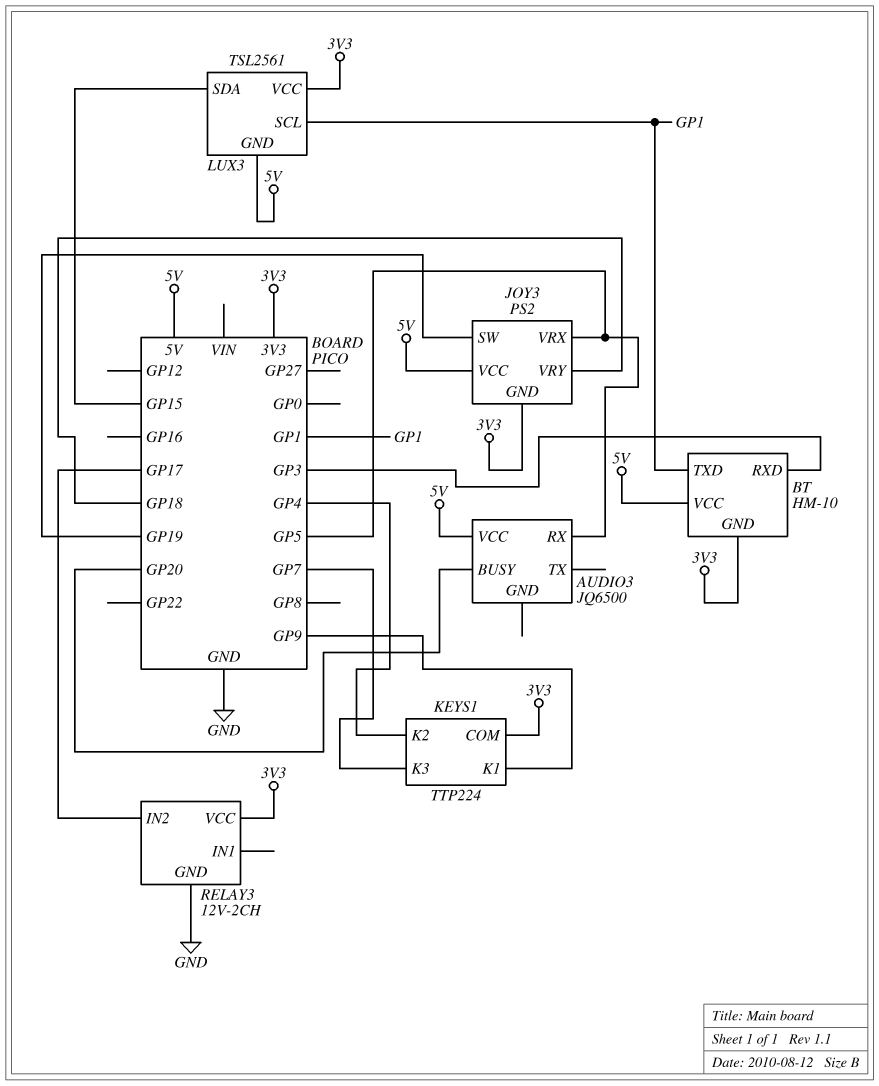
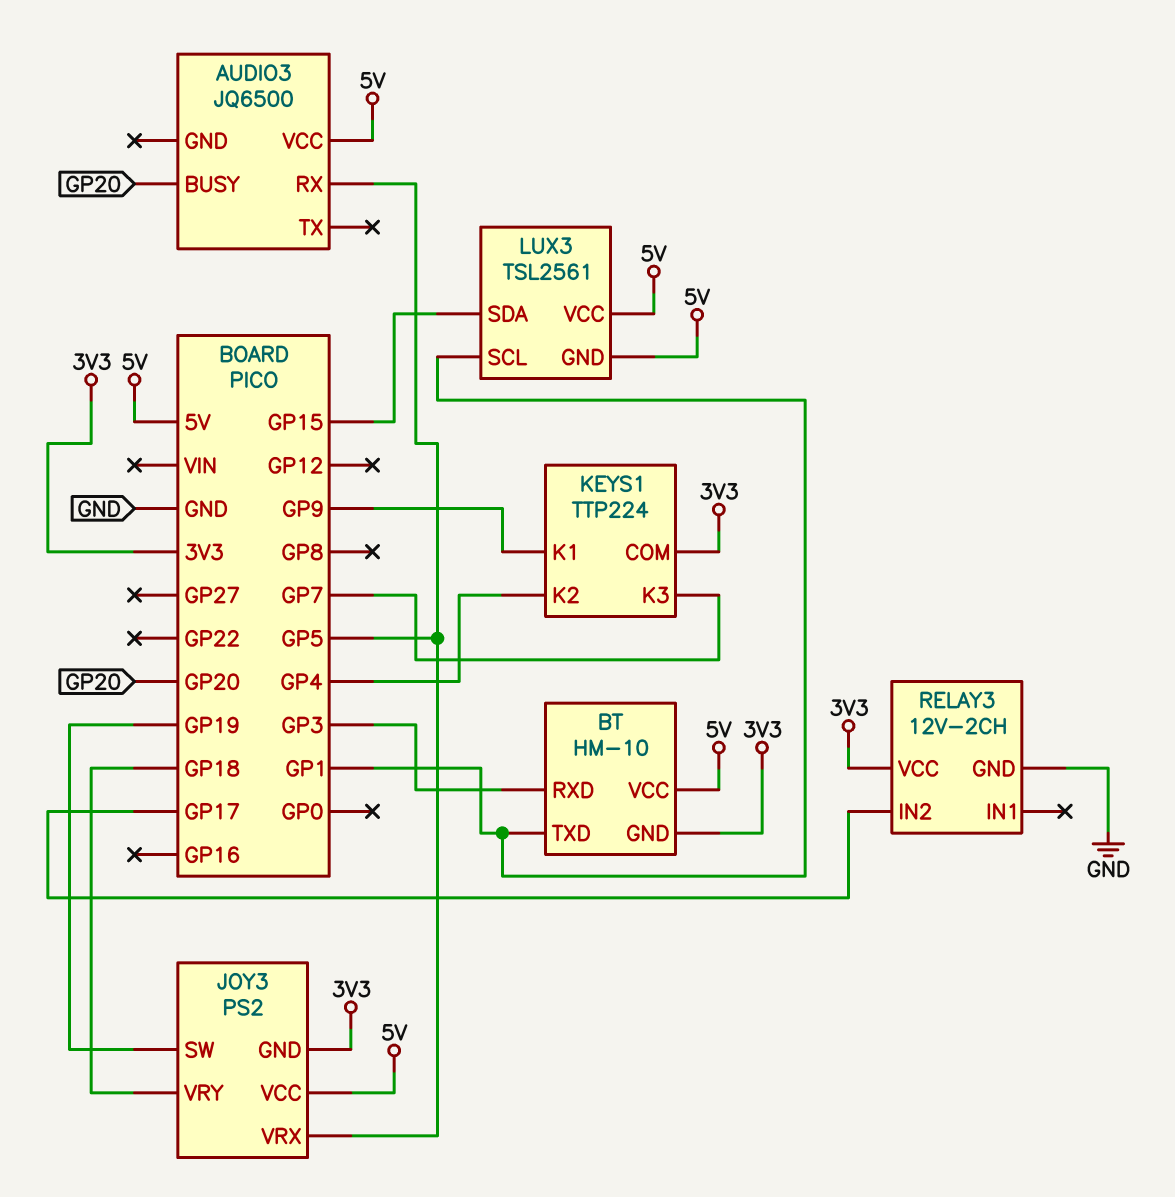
LUX3 pin VCC: 3V3 -> 5V

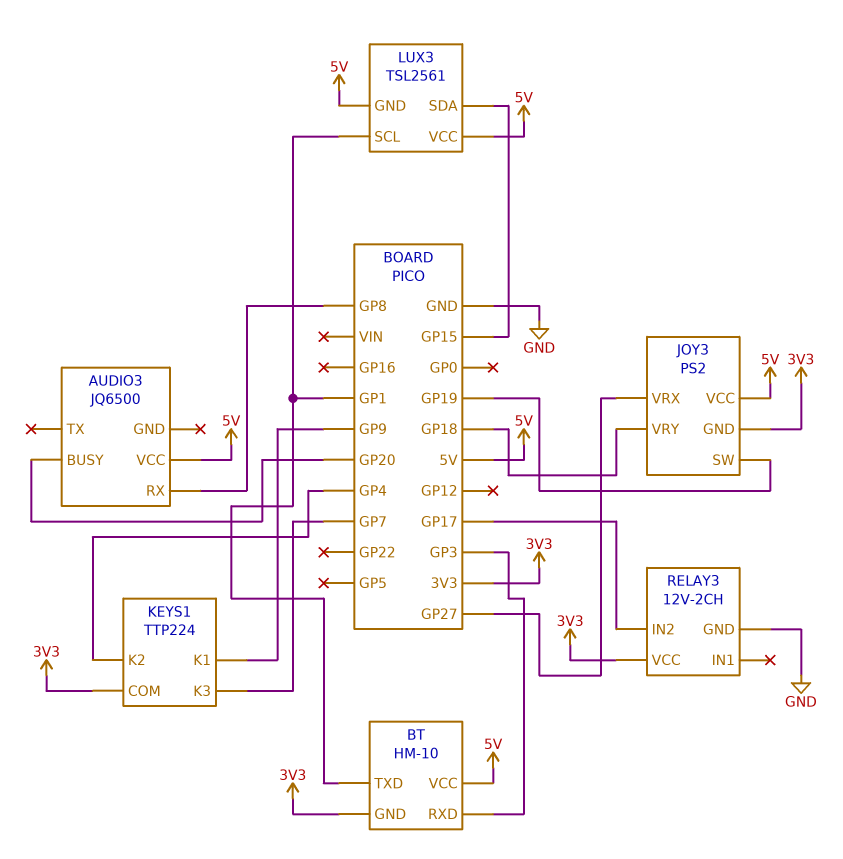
AUDIO3 pin RX: GP5 -> GP8
JOY3 pin VRX: GP5 -> GP27

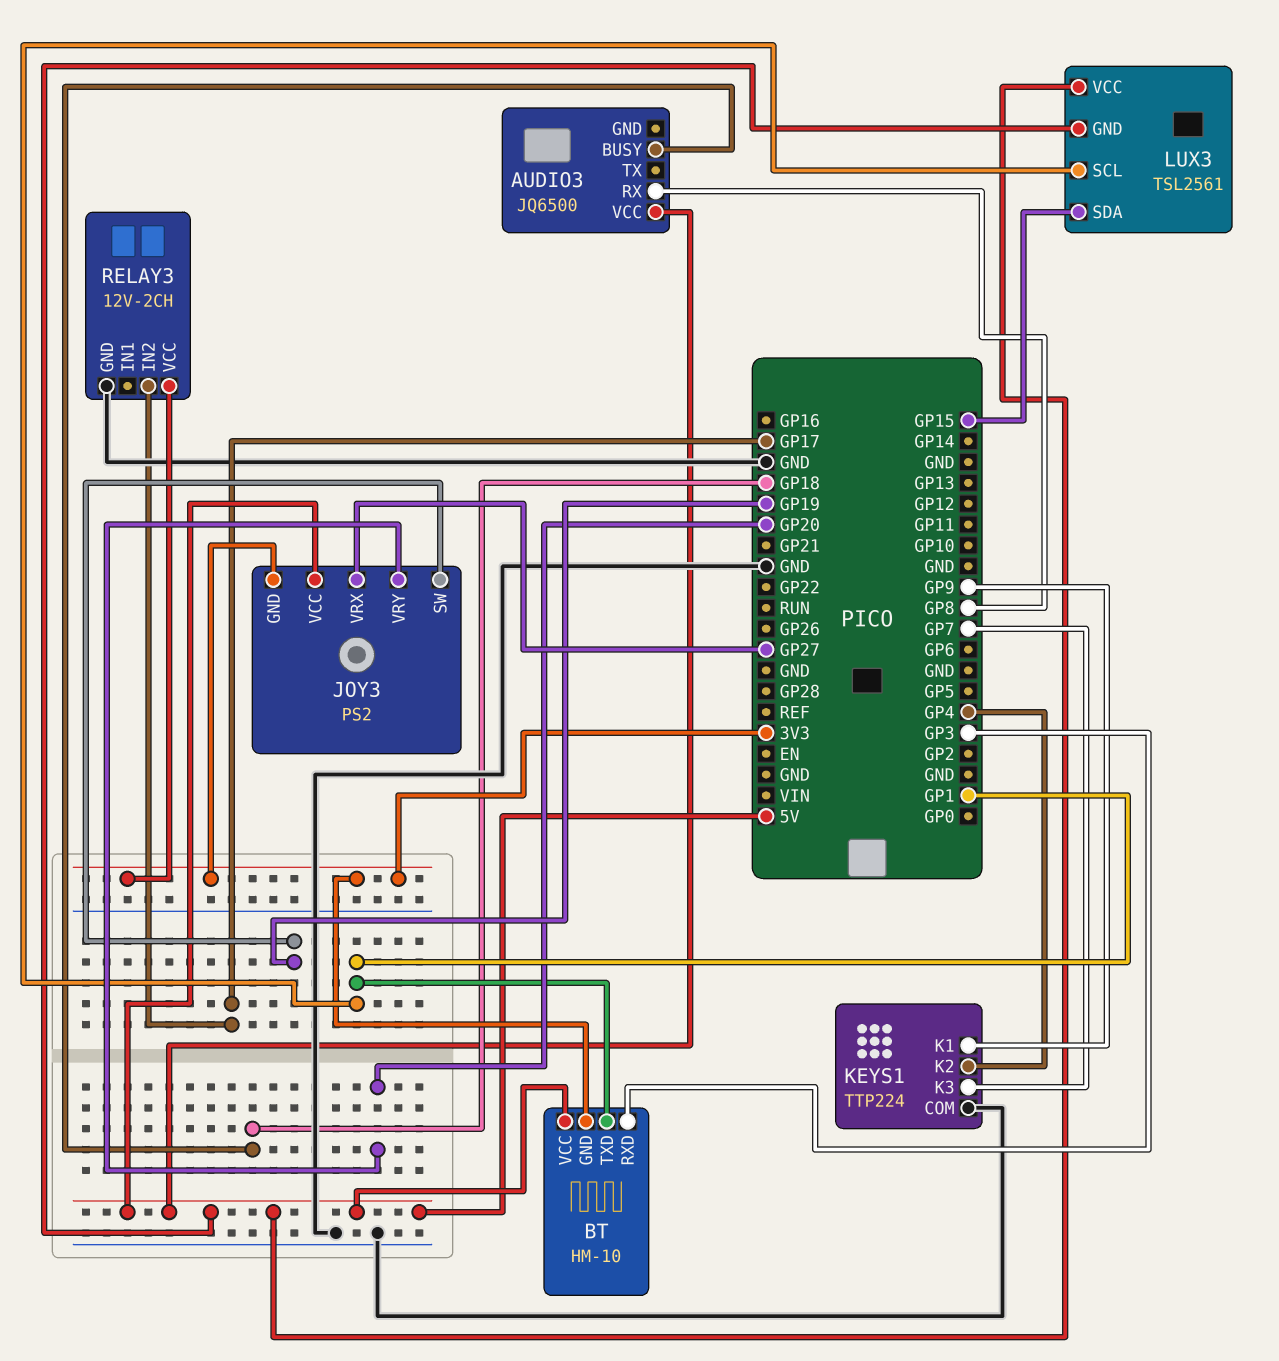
AUDIO3 pin BUSY: GP20 -> GP18
JOY3 pin VRY: GP18 -> GP20
KEYS1 pin COM: 3V3 -> GND

